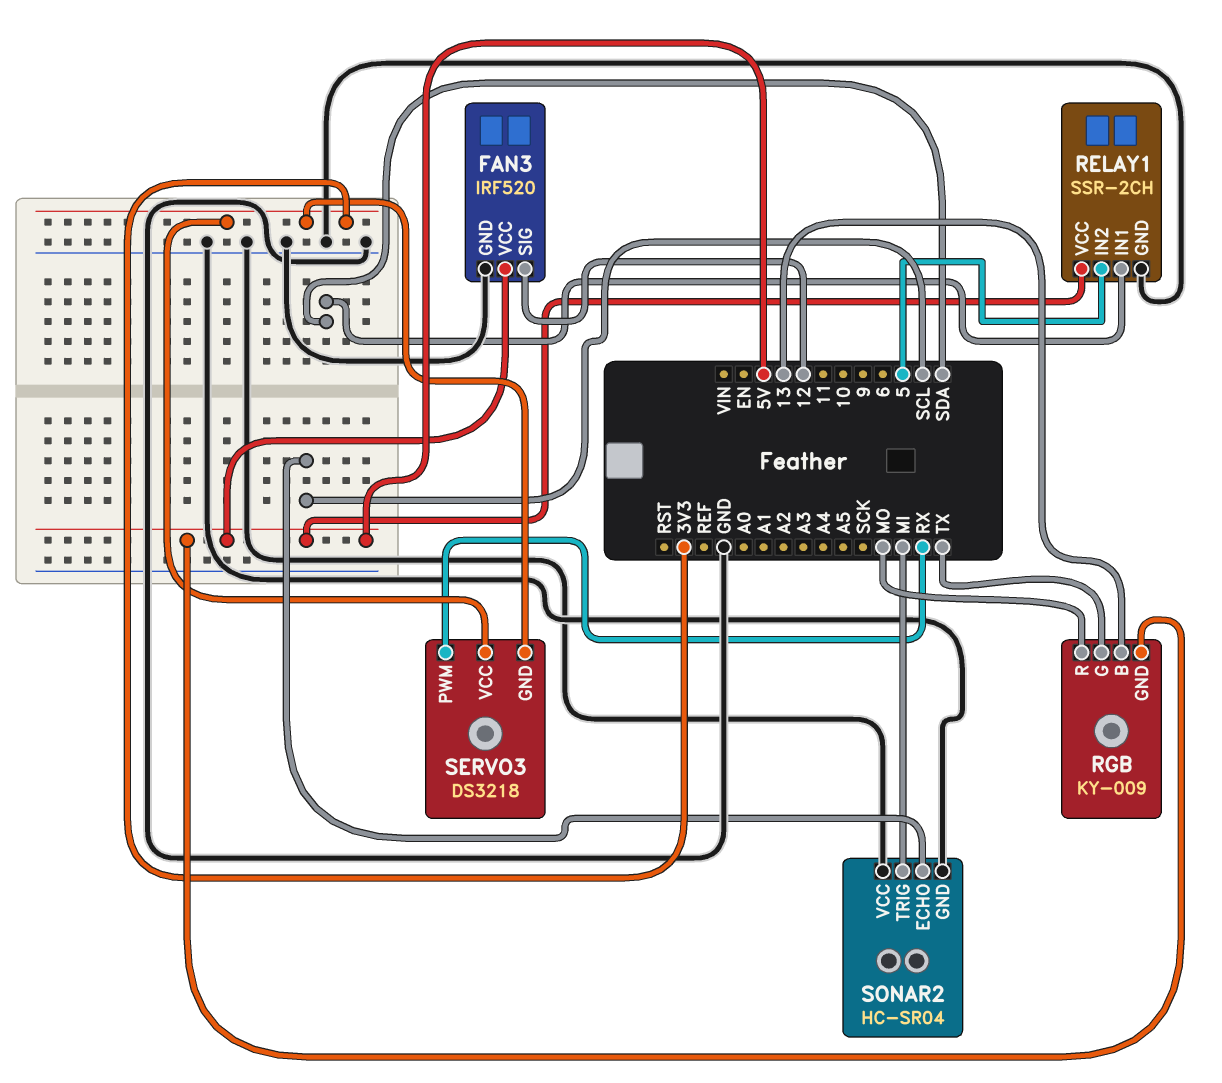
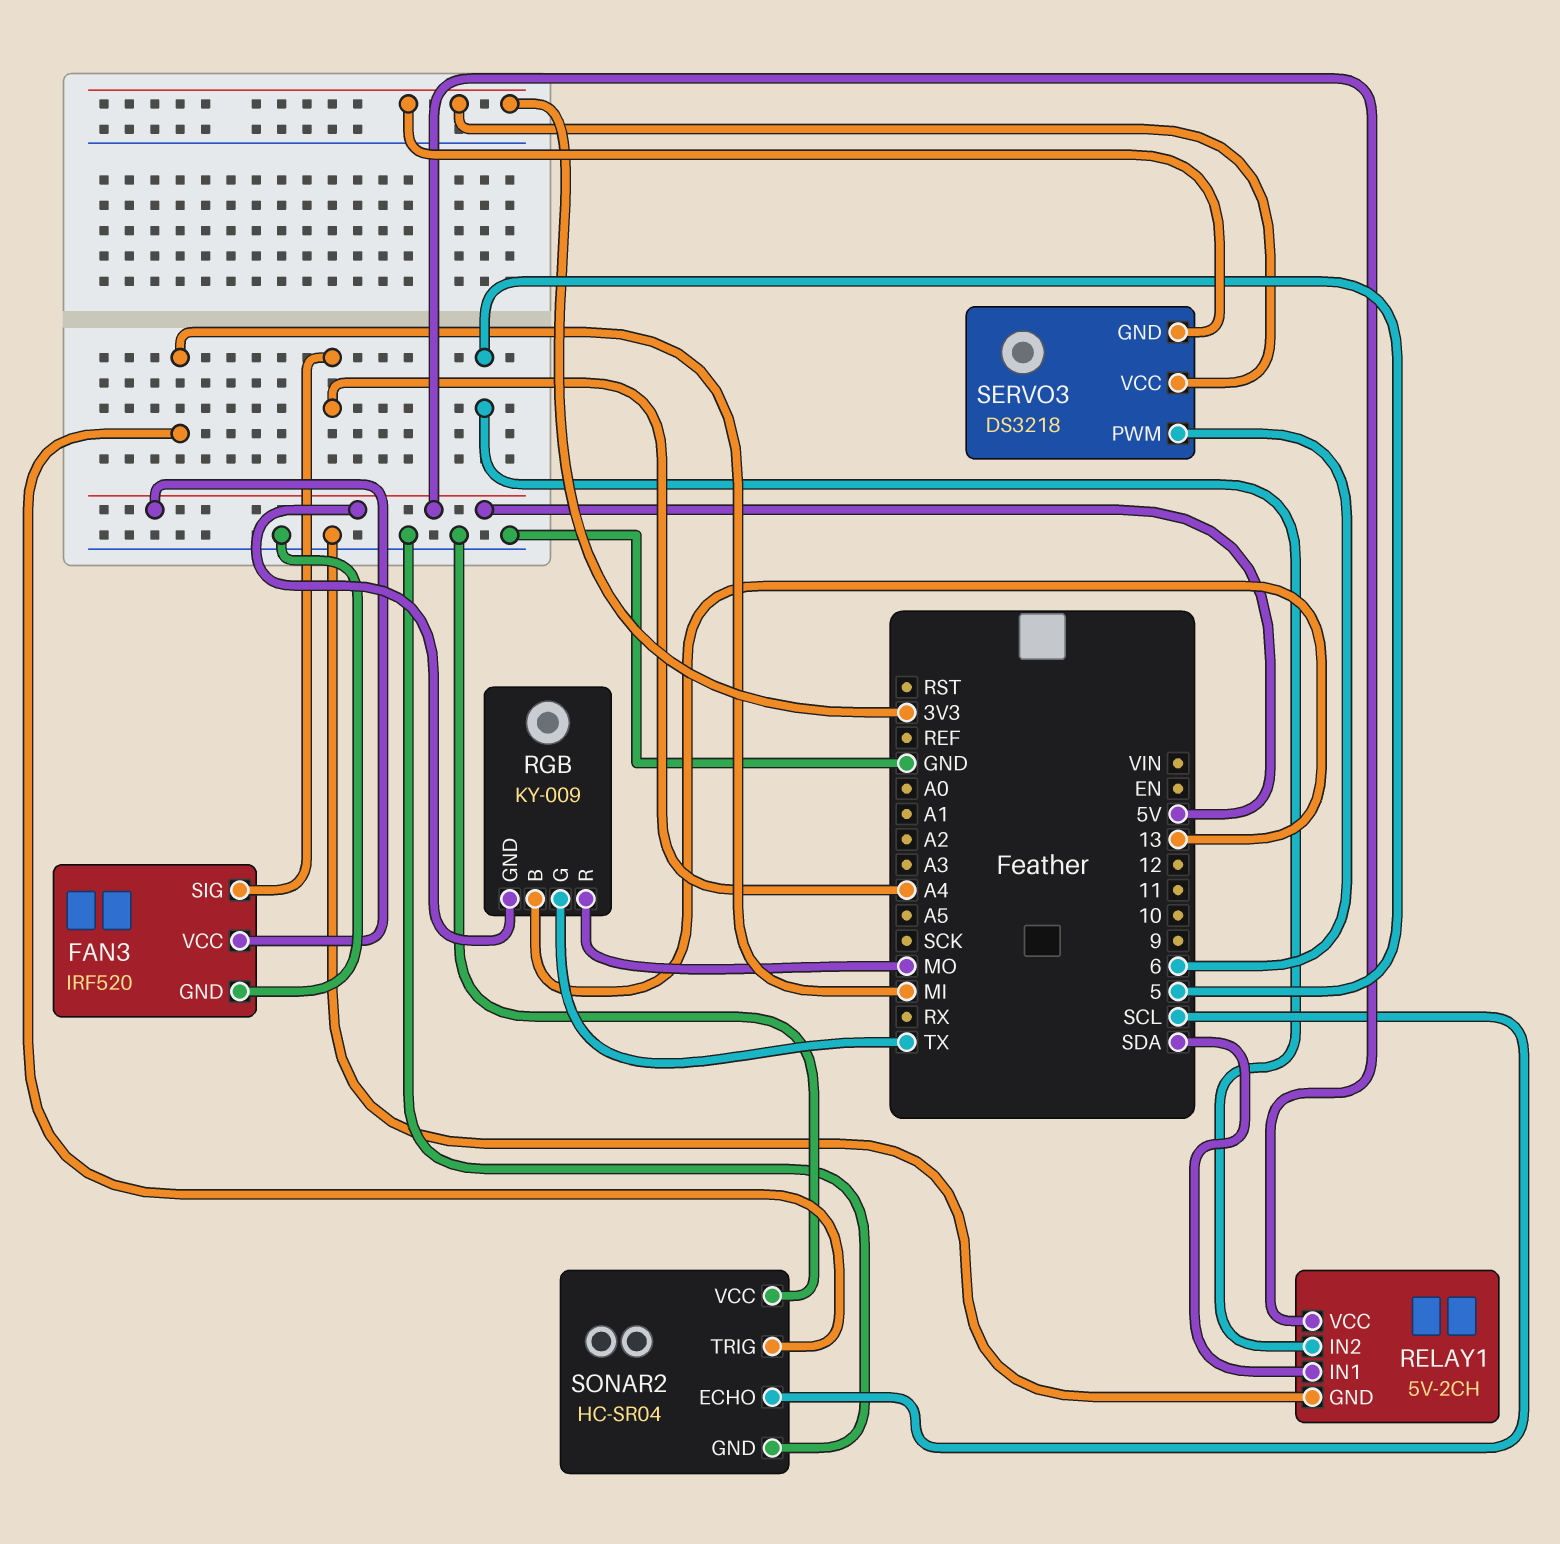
FAN3 pin SIG: 12 -> A4
RELAY1: SSR-2CH -> 5V-2CH
SERVO3 pin PWM: RX -> 6

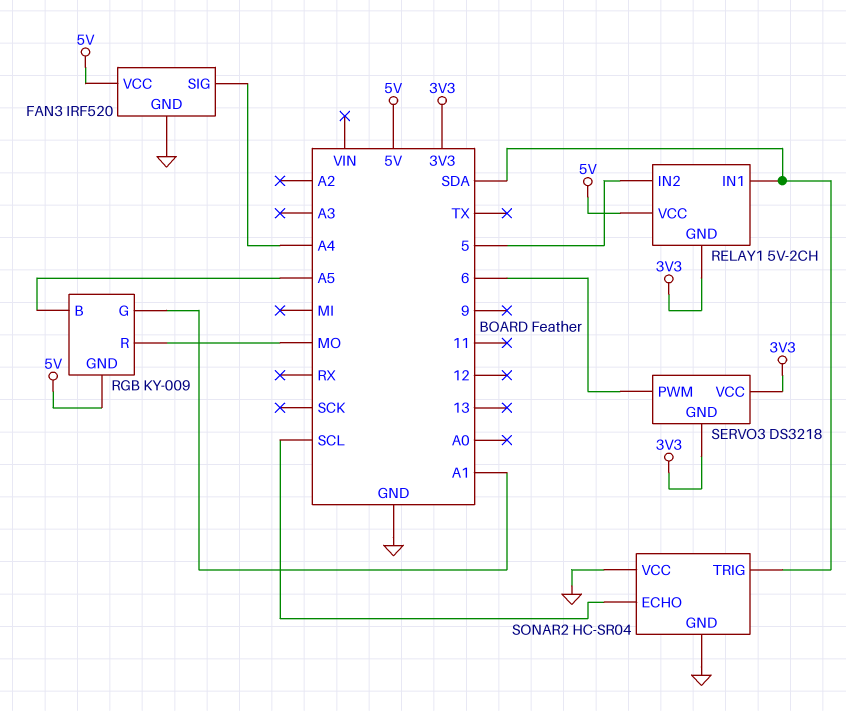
RELAY1 pin GND: GND -> 3V3
RGB pin B: 13 -> A5
RGB pin G: TX -> A1
SONAR2 pin TRIG: MI -> SDA

